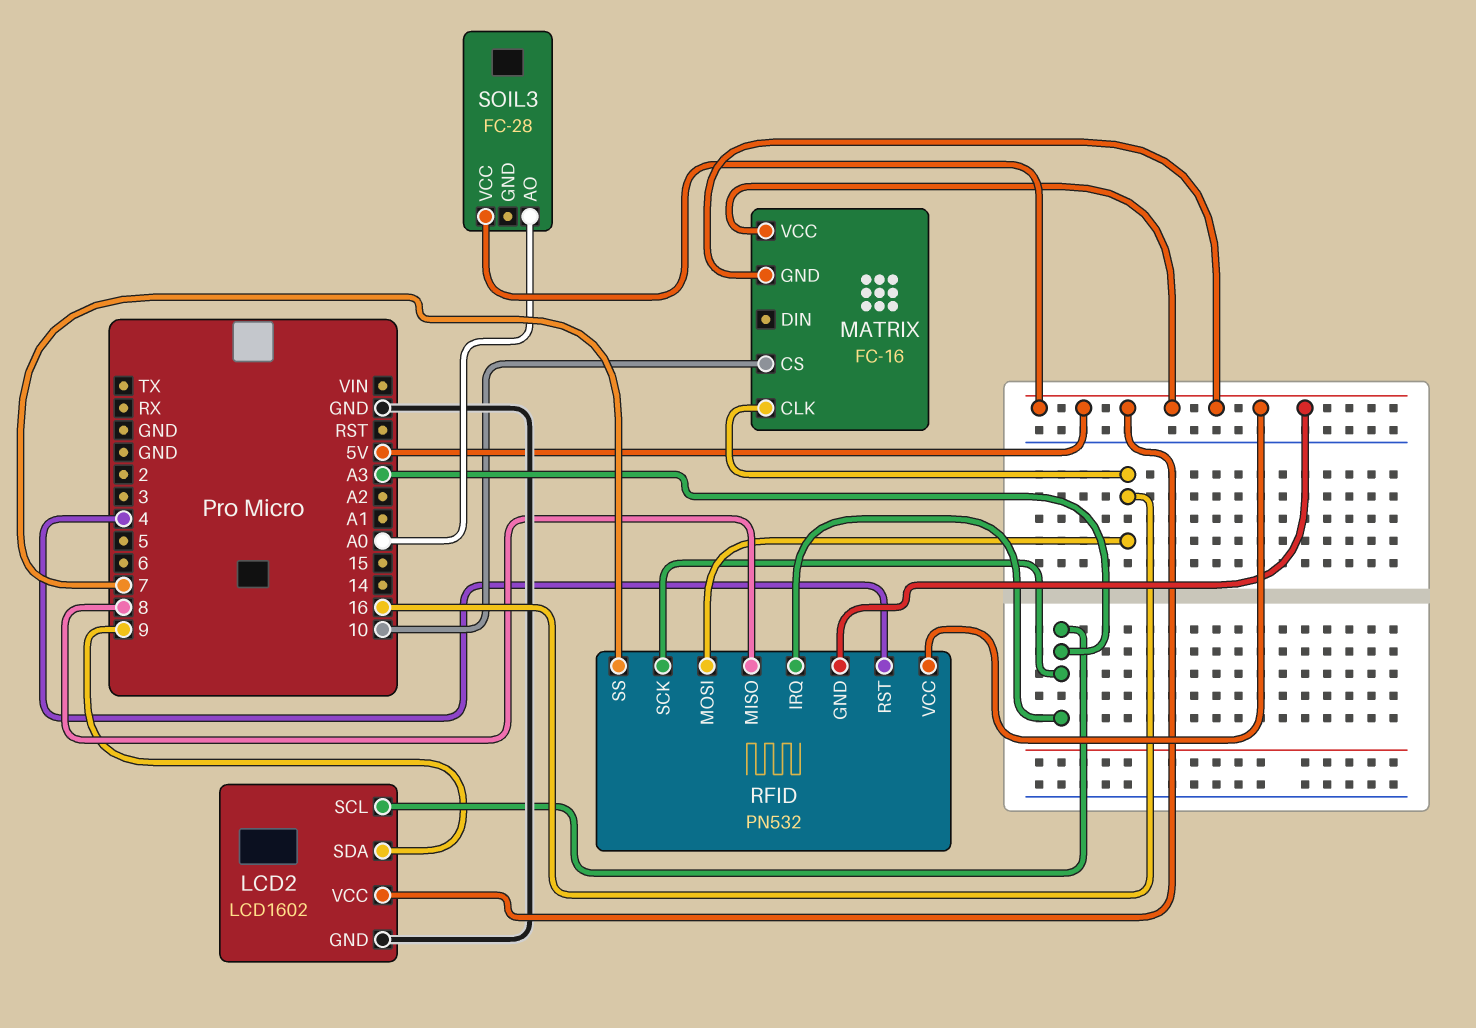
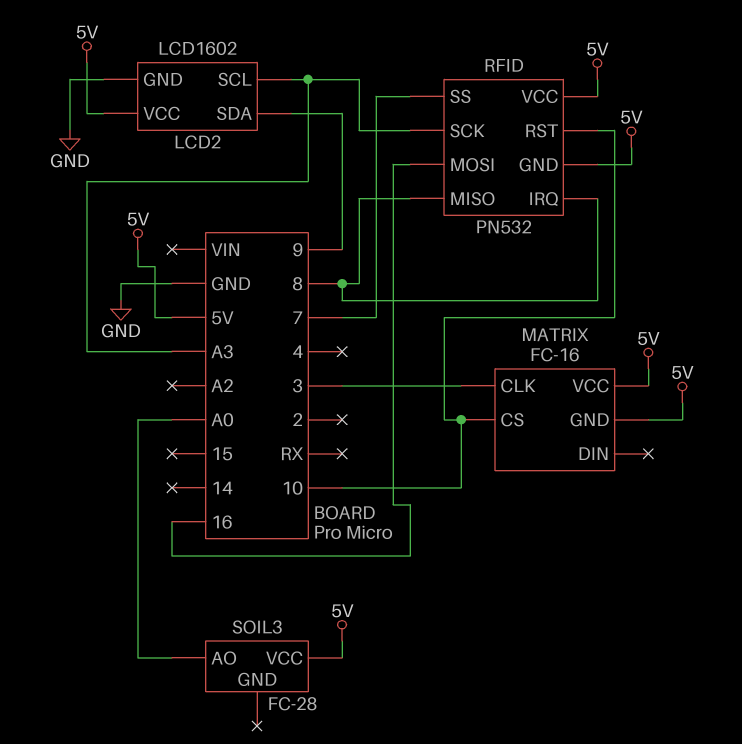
MATRIX pin CLK: 16 -> 3
RFID pin IRQ: A3 -> 8
RFID pin RST: 4 -> 10

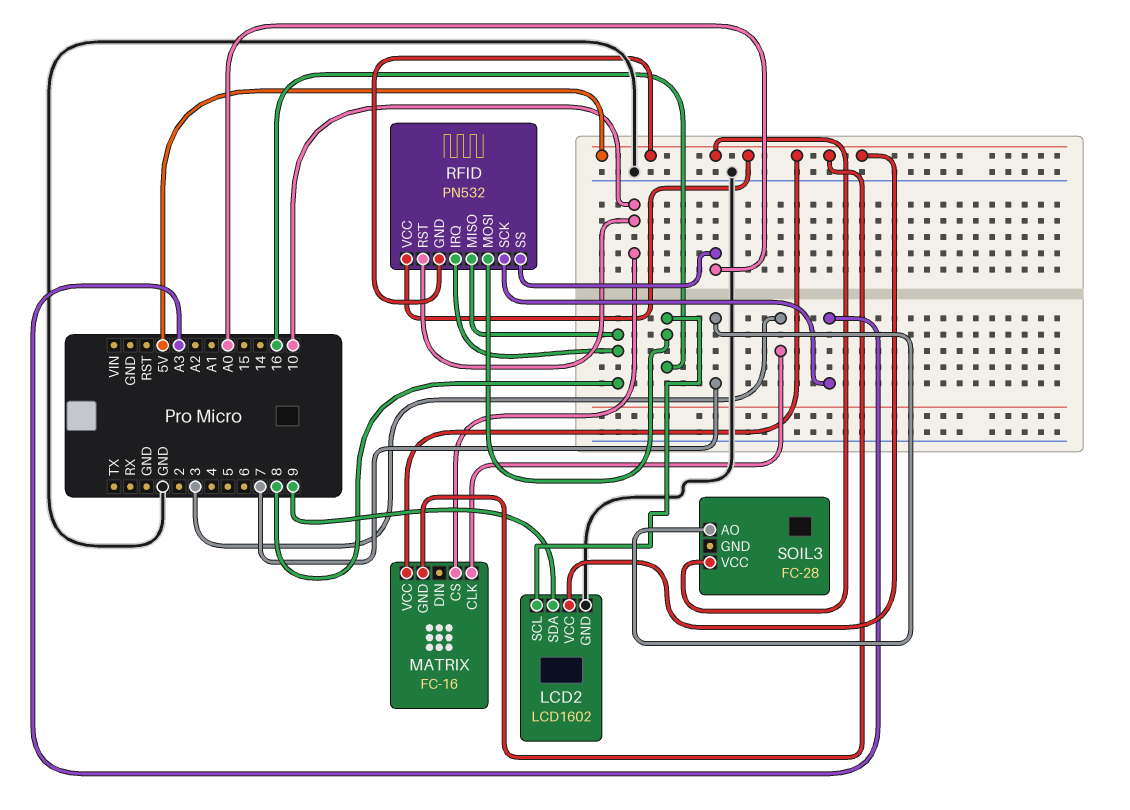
LCD2 pin SCL: A3 -> 16
RFID pin SS: 7 -> A0
SOIL3 pin AO: A0 -> 7

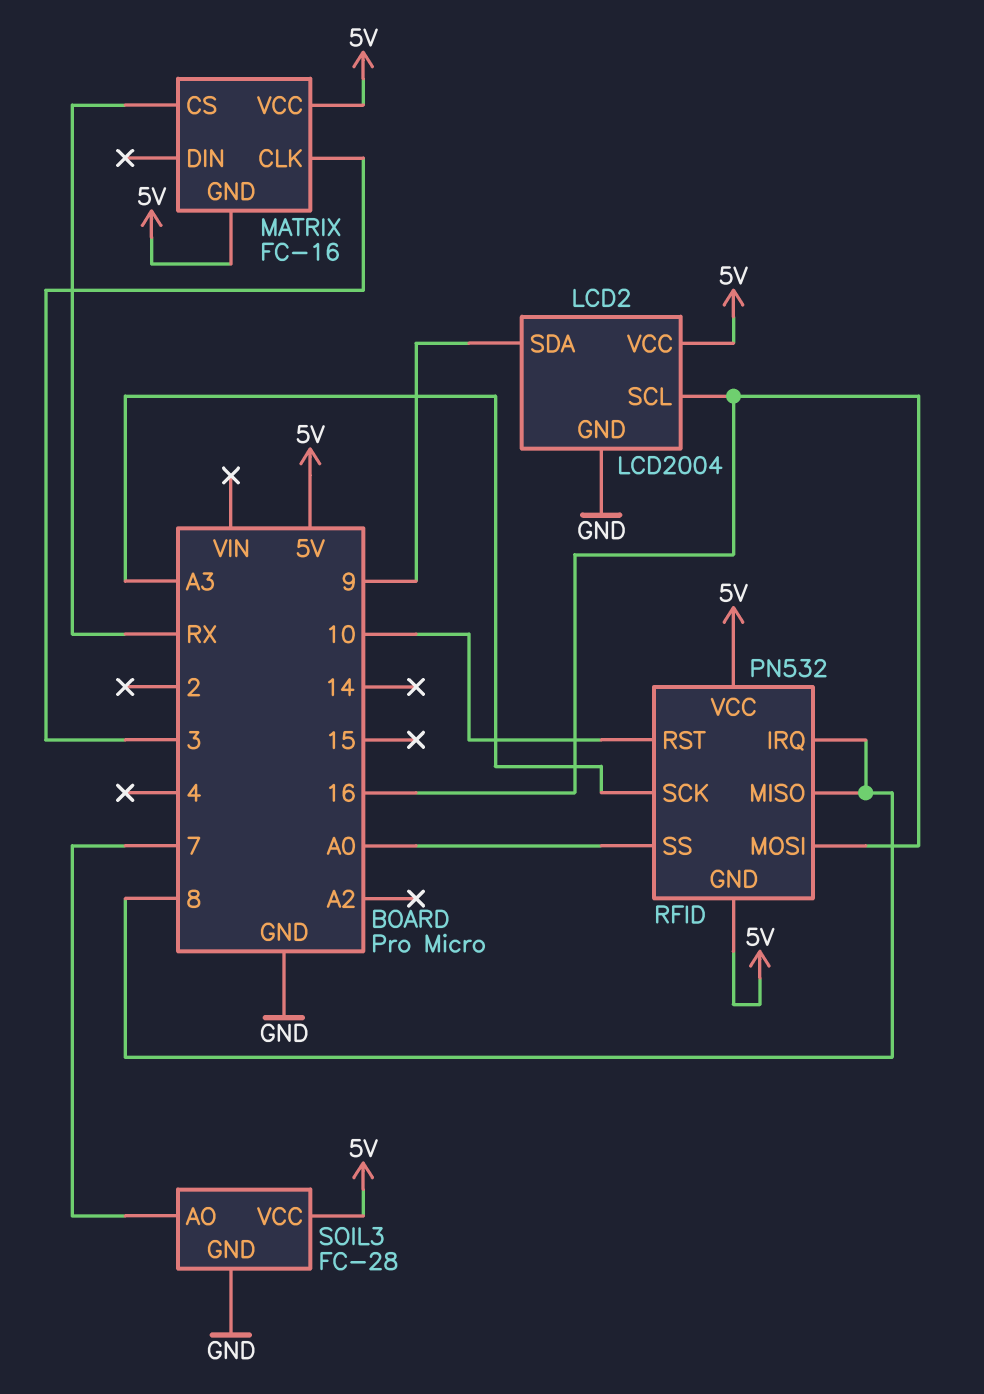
LCD2: LCD1602 -> LCD2004
MATRIX pin CS: 10 -> RX
SOIL3 pin GND: none -> GND

